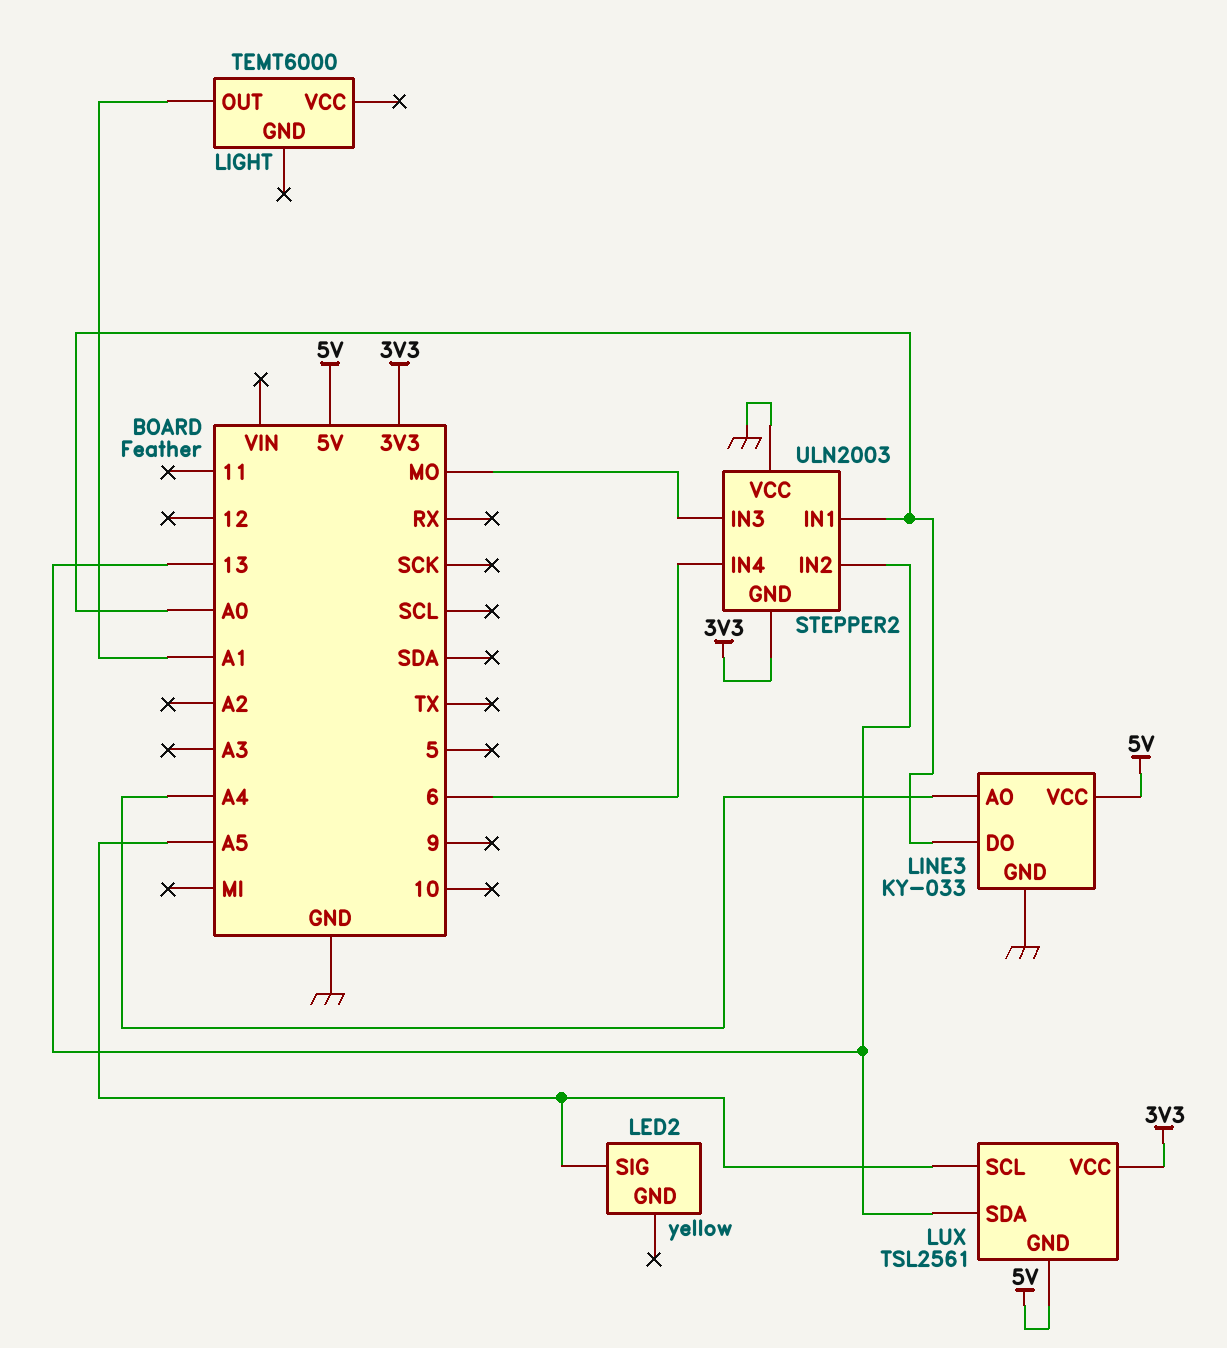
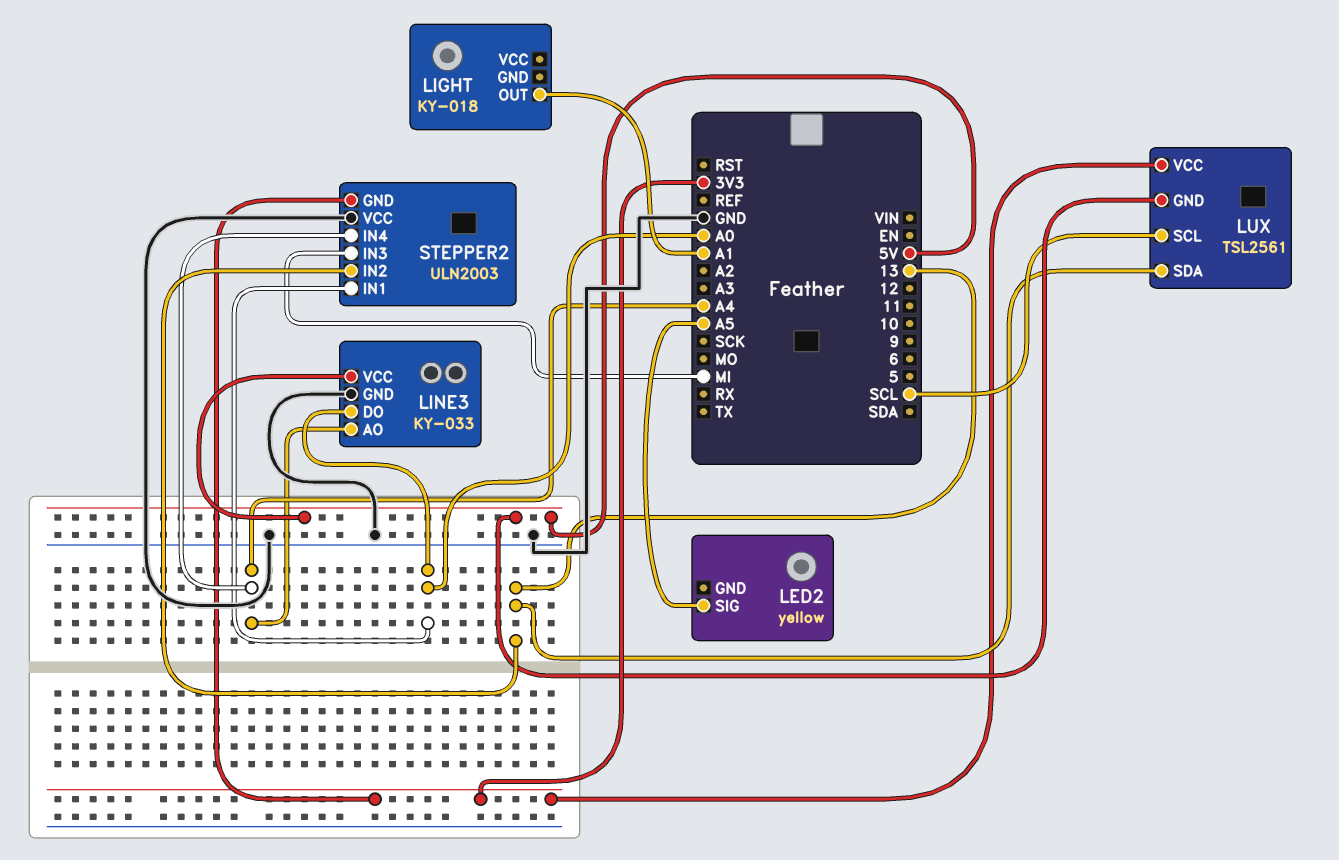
LIGHT: TEMT6000 -> KY-018
LUX pin SCL: A5 -> SCL
STEPPER2 pin IN3: MO -> MI
STEPPER2 pin IN4: 6 -> A4

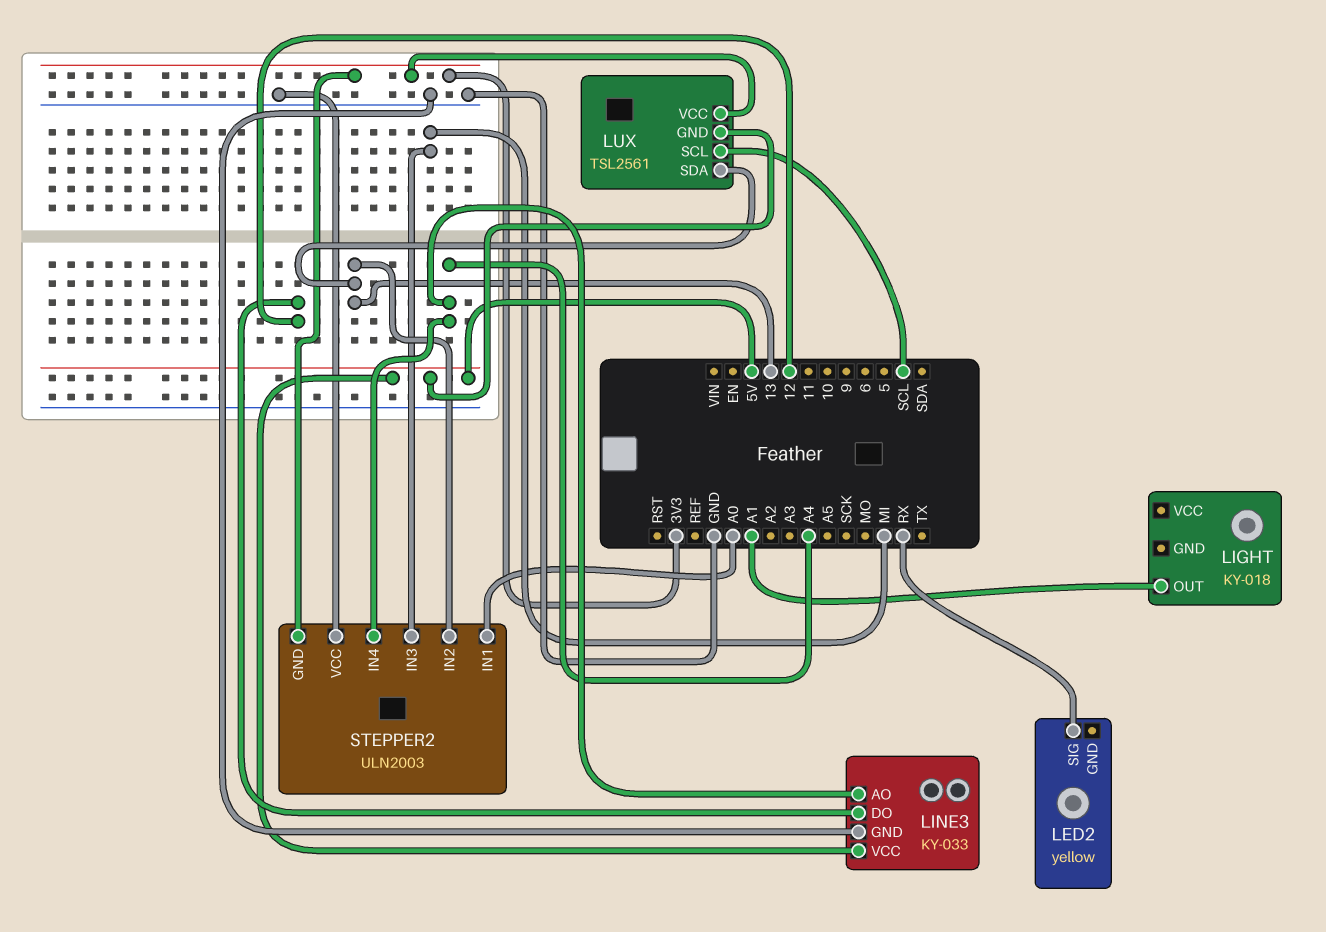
LED2 pin SIG: A5 -> RX
LINE3 pin DO: A0 -> 12

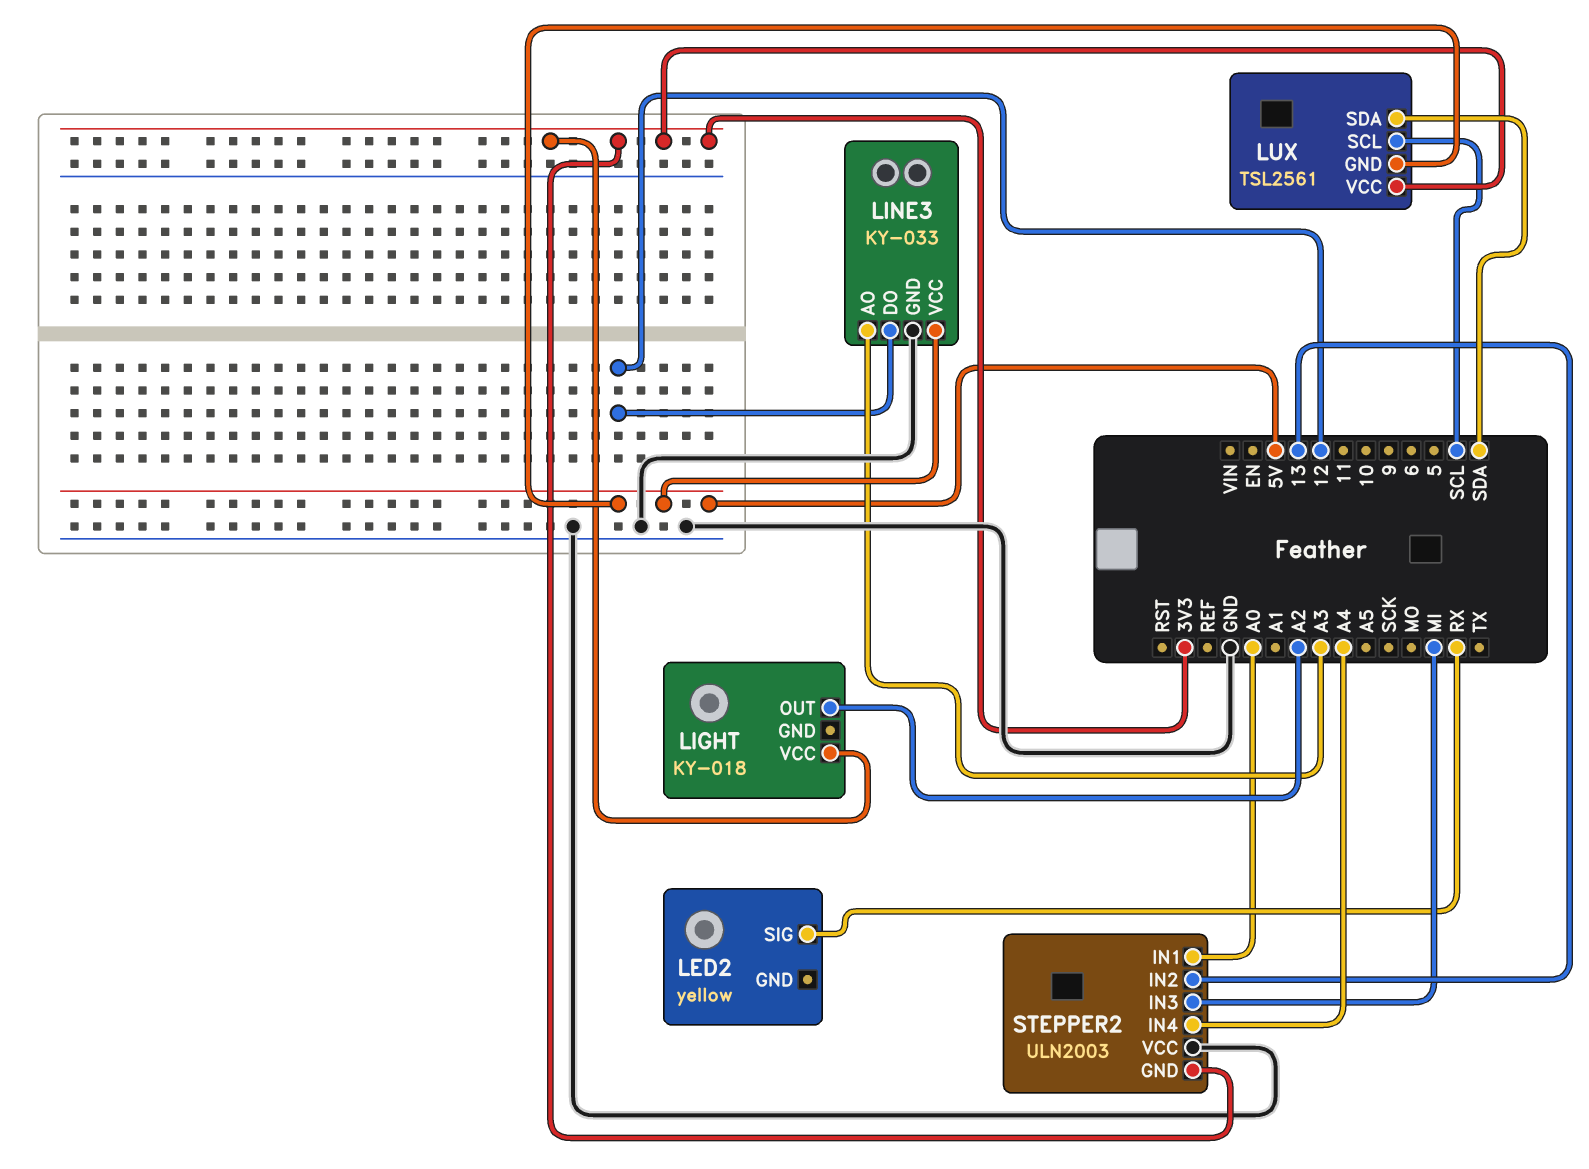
LIGHT pin OUT: A1 -> A2
LIGHT pin VCC: none -> 3V3
LINE3 pin AO: A4 -> A3
LUX pin SDA: 13 -> SDA

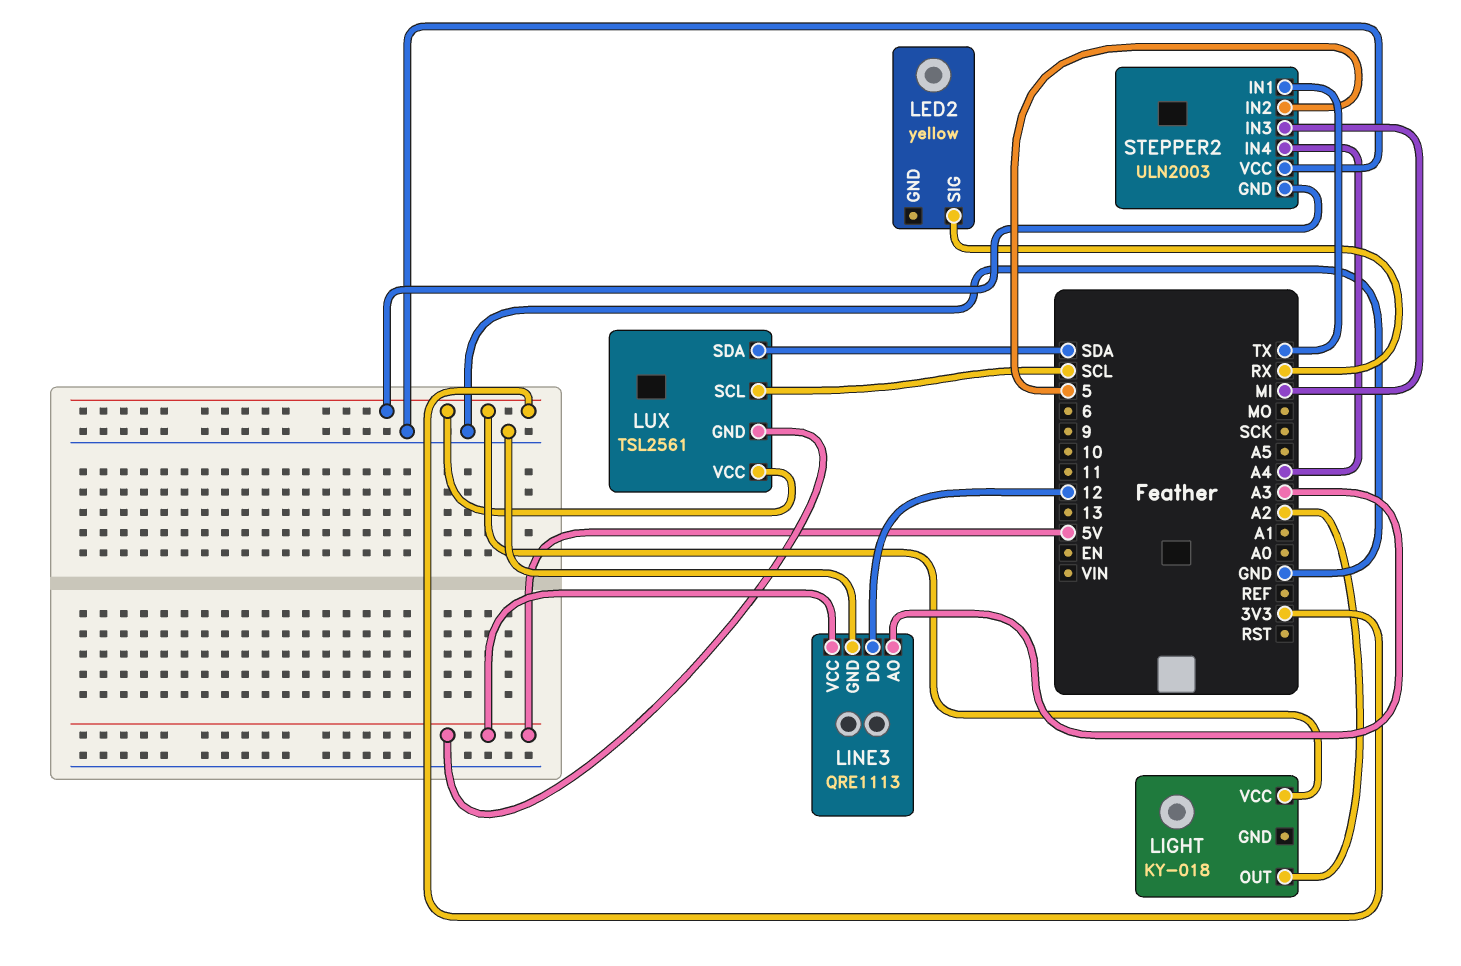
LINE3: KY-033 -> QRE1113
STEPPER2 pin IN1: A0 -> TX
STEPPER2 pin IN2: 13 -> 5

